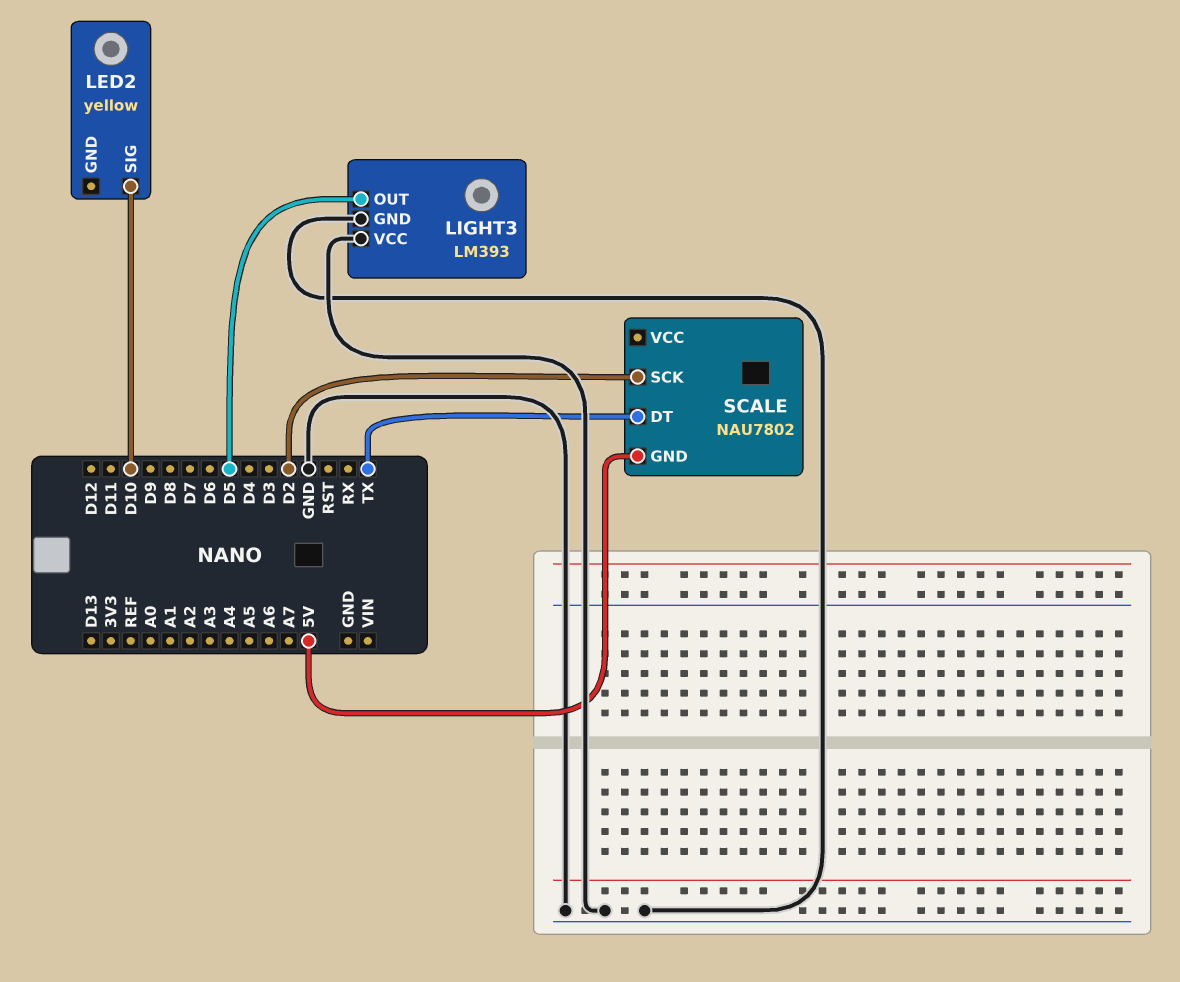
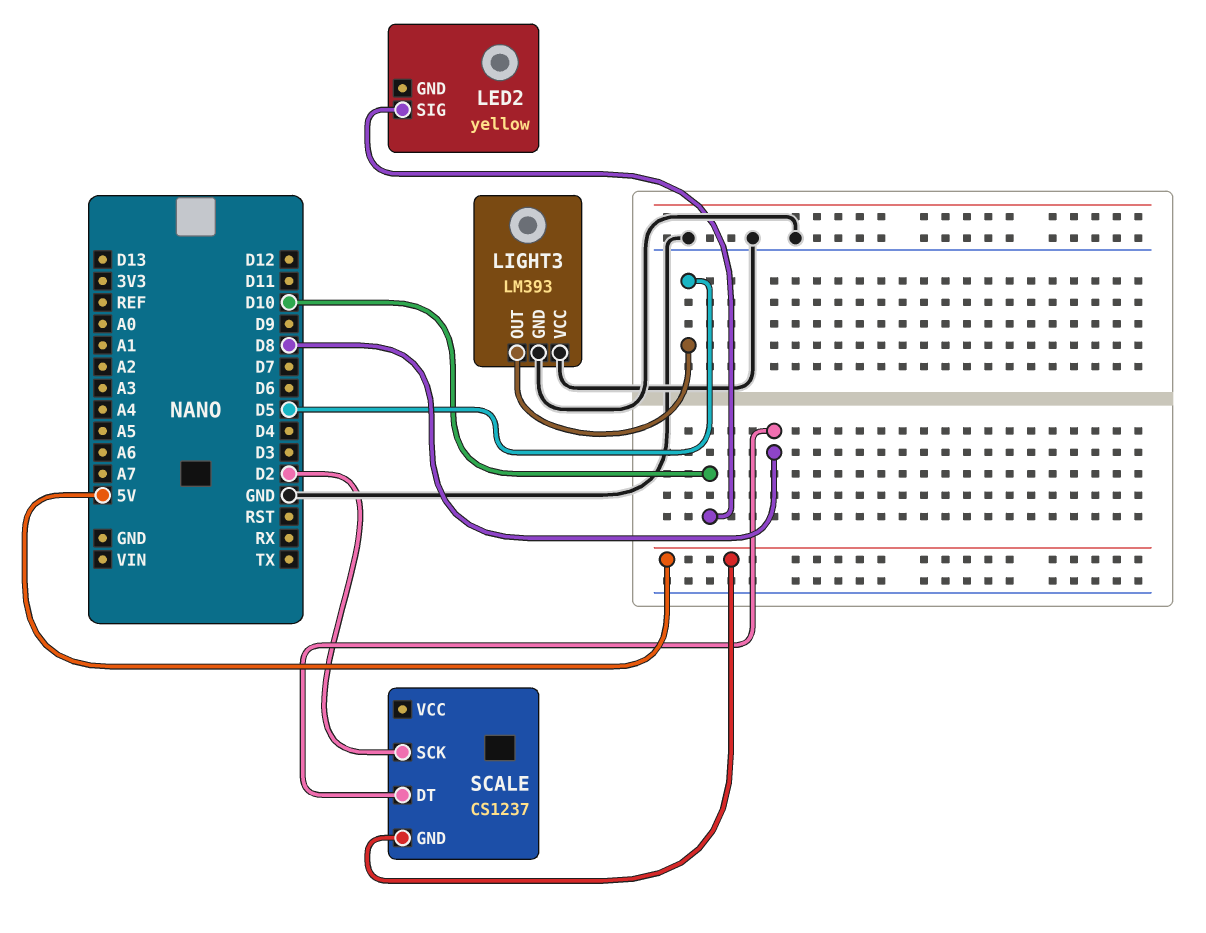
SCALE: NAU7802 -> CS1237
SCALE pin DT: TX -> D8

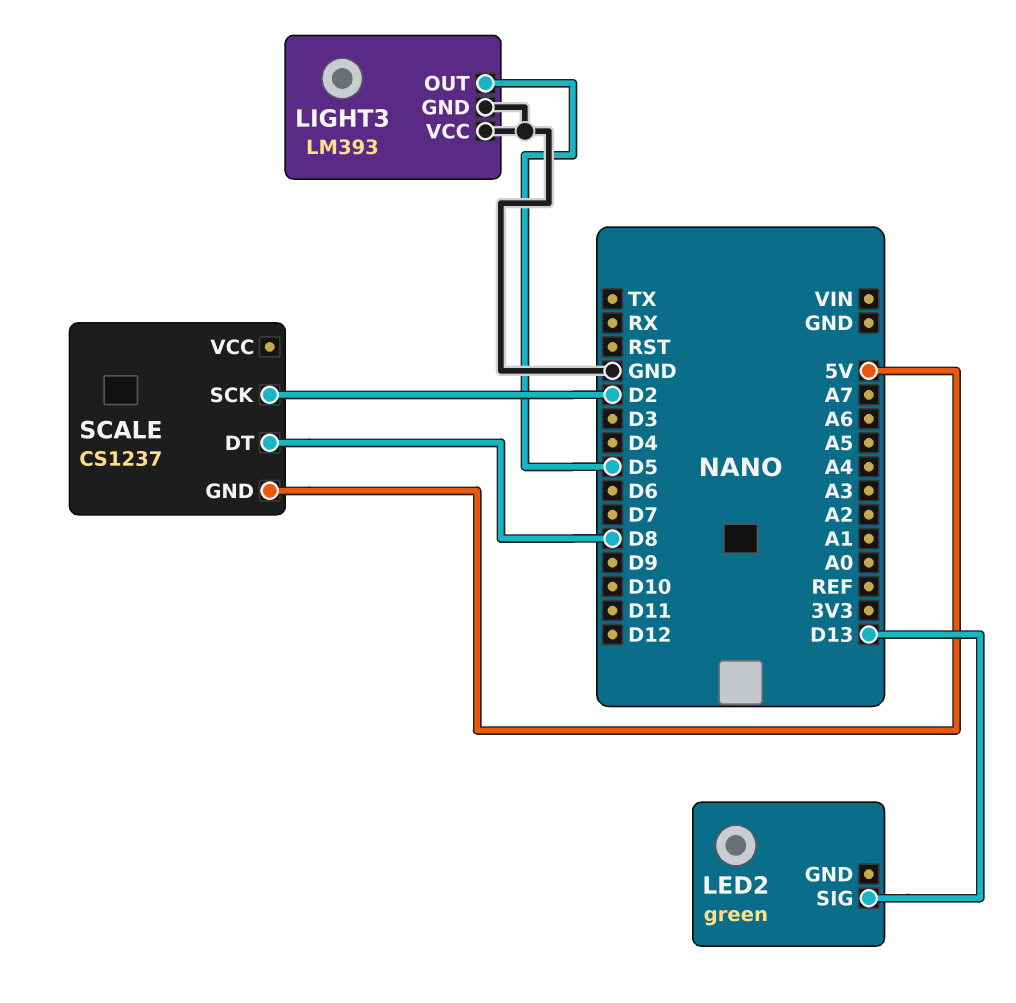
LED2: yellow -> green
LED2 pin SIG: D10 -> D13

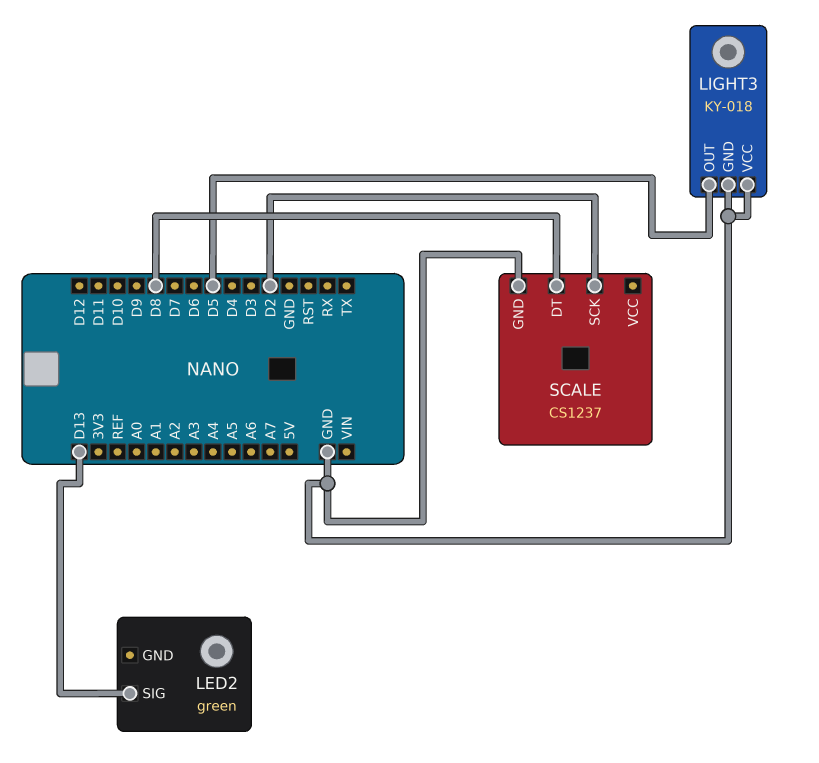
LIGHT3: LM393 -> KY-018
SCALE pin GND: 5V -> GND

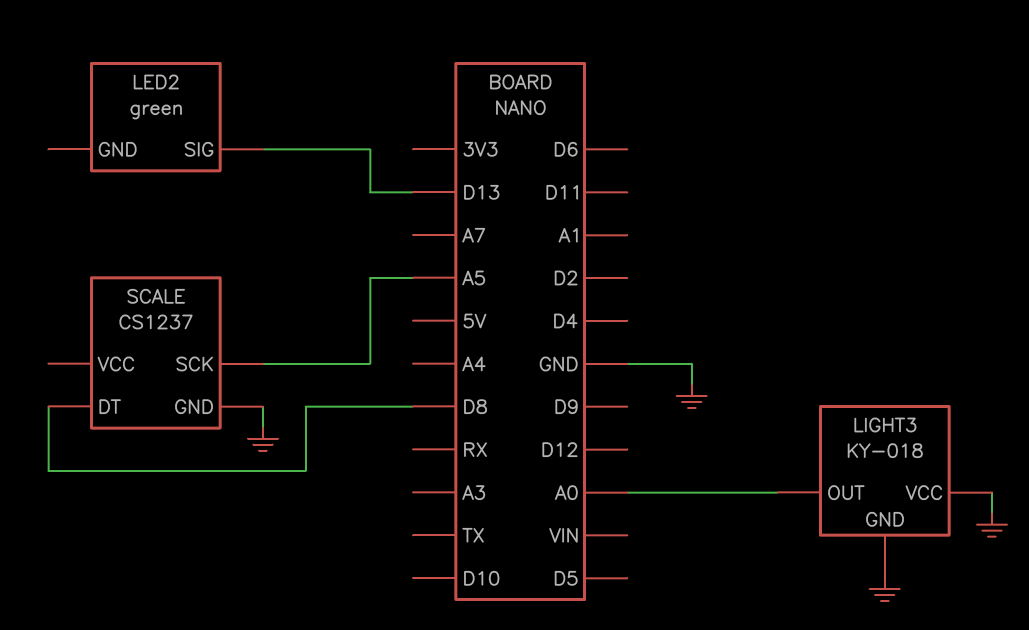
LIGHT3 pin OUT: D5 -> A0
SCALE pin SCK: D2 -> A5

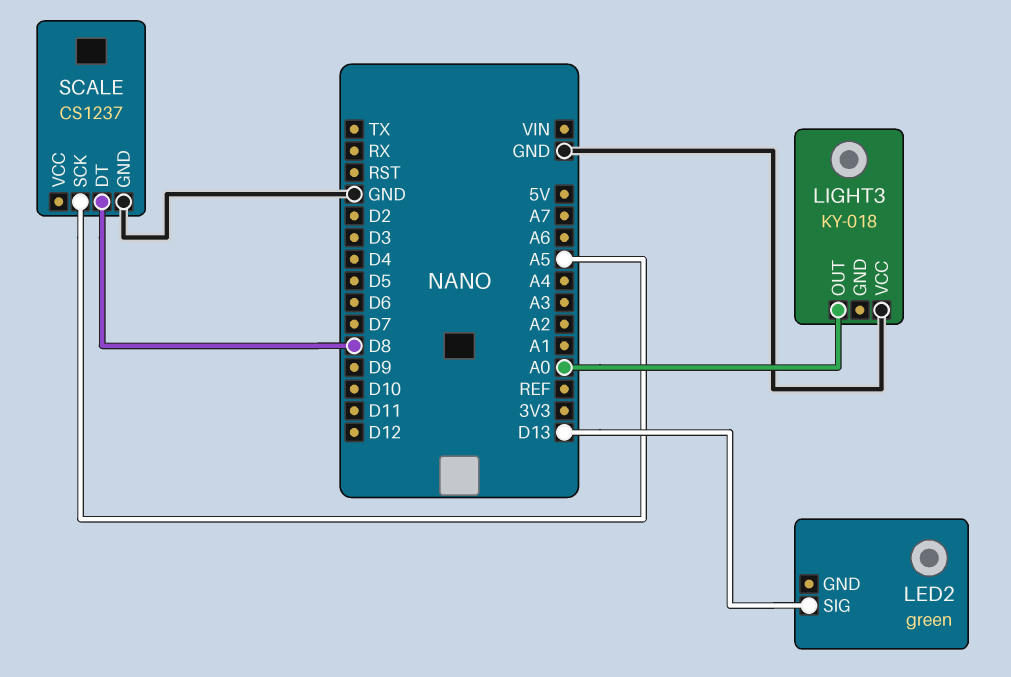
LIGHT3 pin GND: GND -> none

